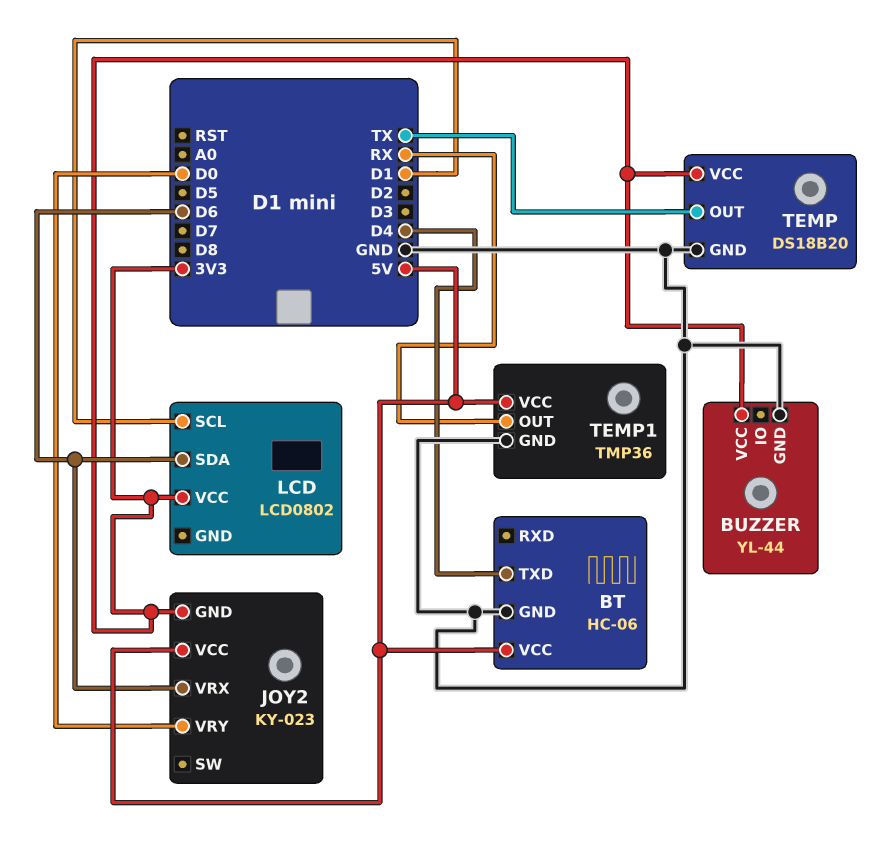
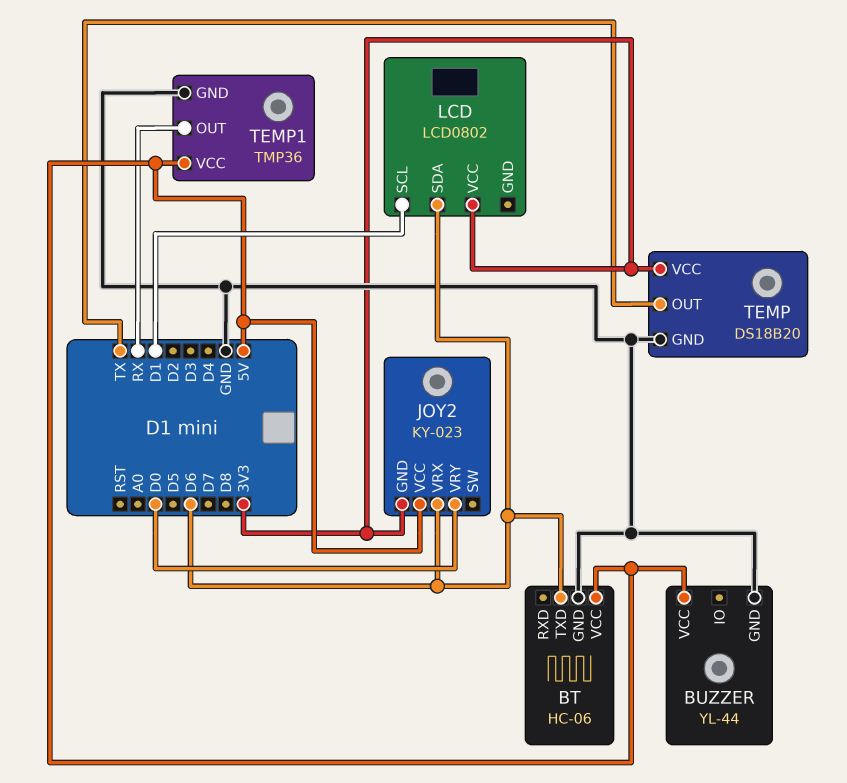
BT pin TXD: D4 -> D6
BUZZER pin VCC: 3V3 -> 5V

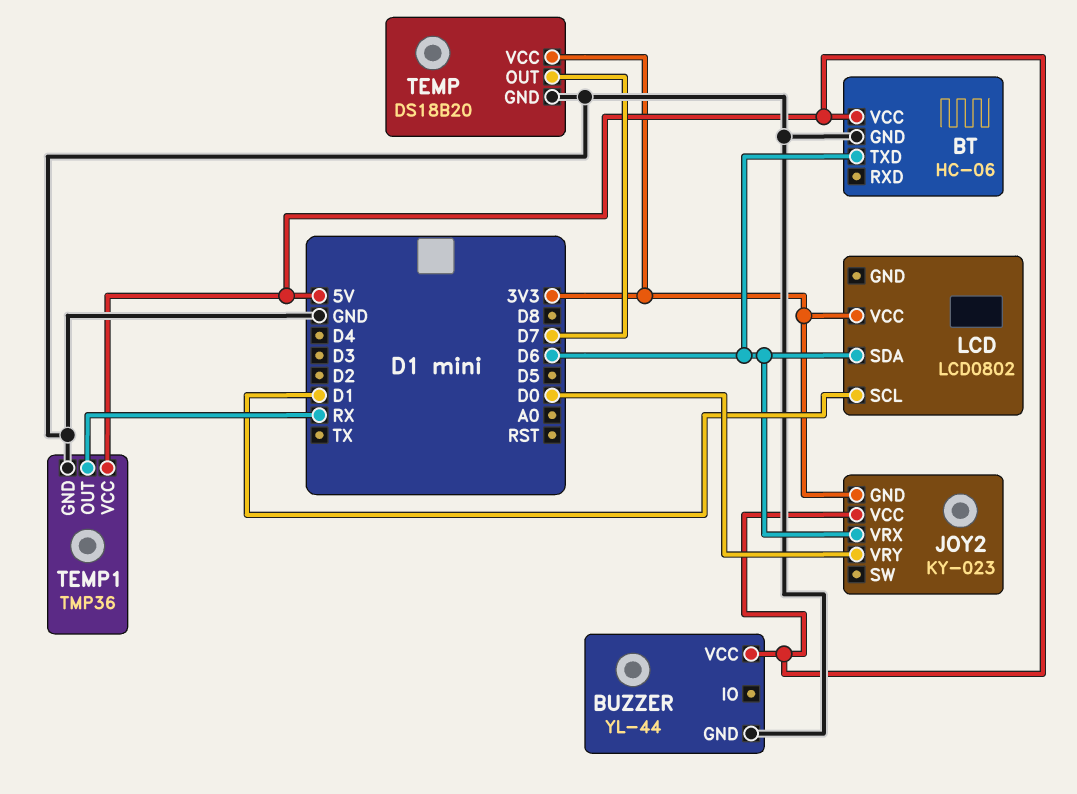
TEMP pin OUT: TX -> D7

